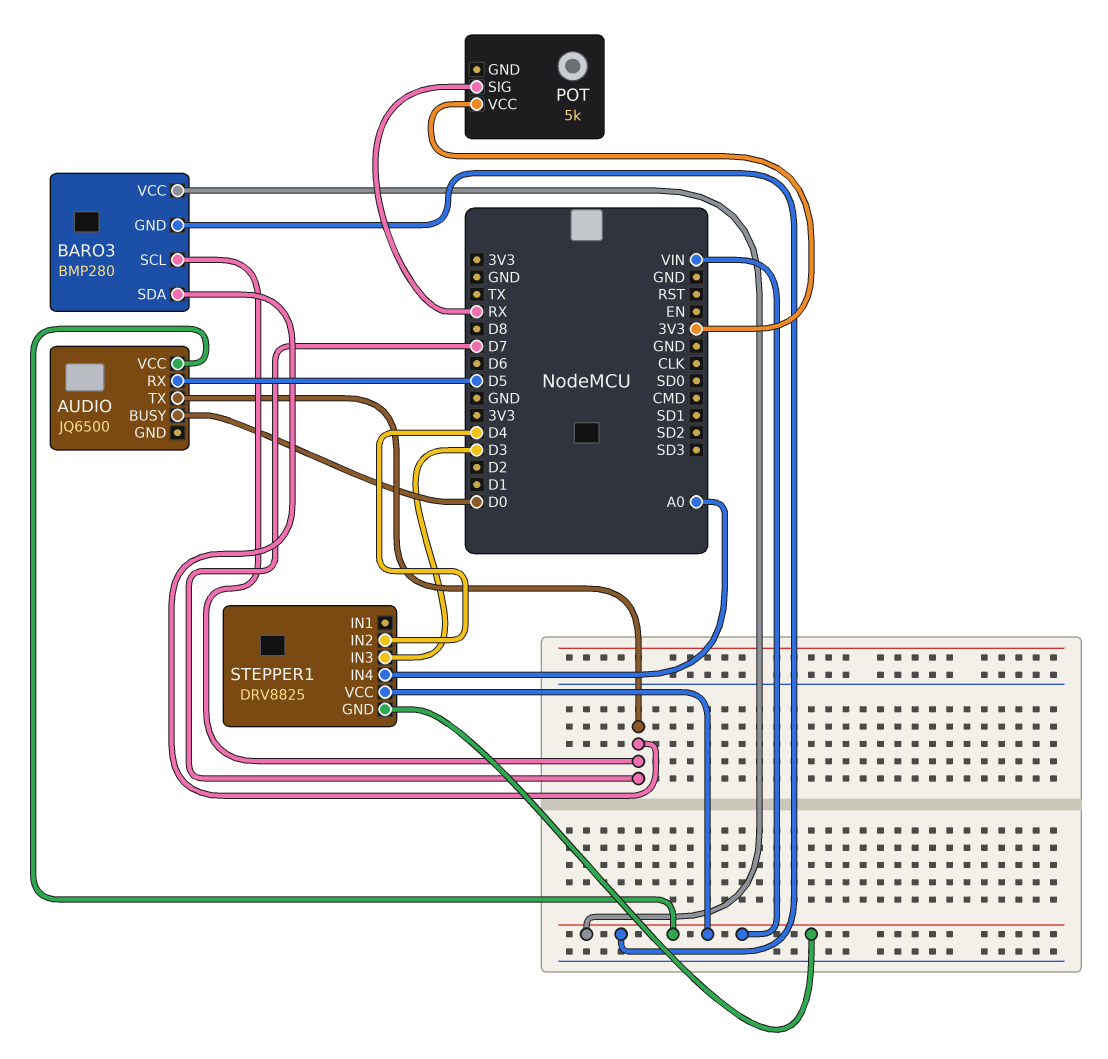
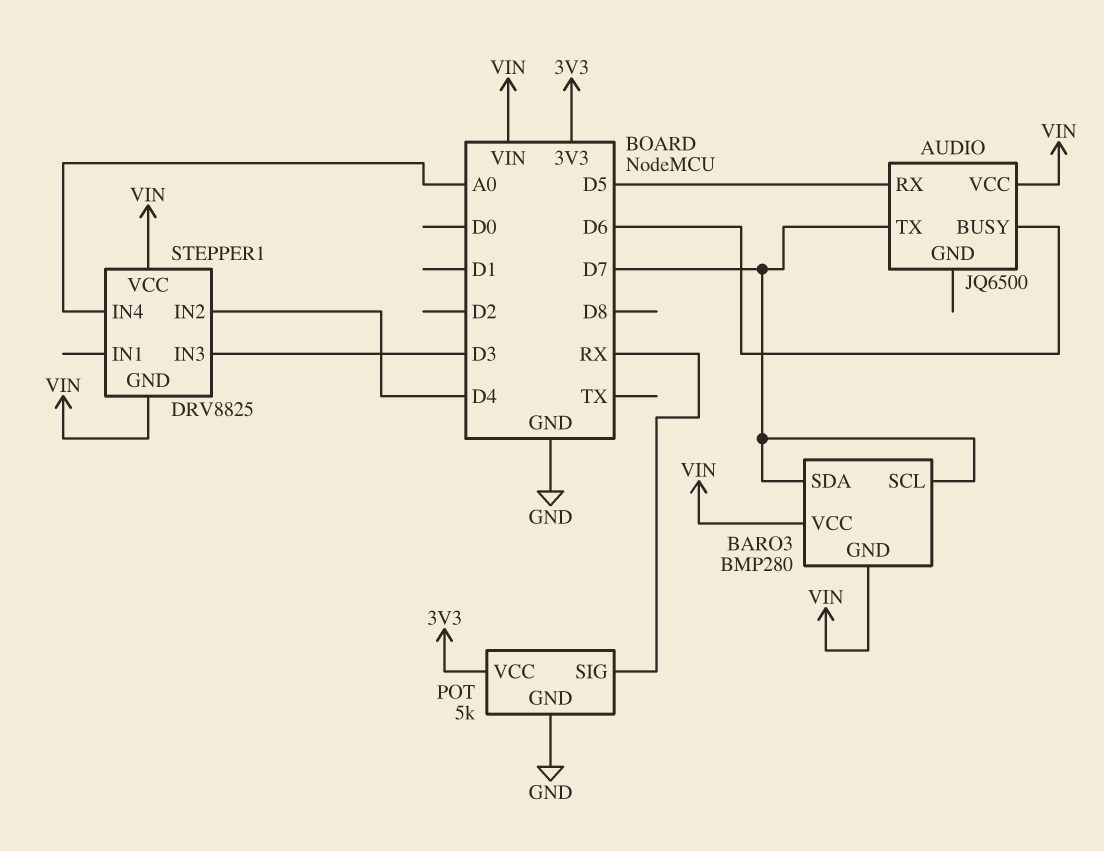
AUDIO pin BUSY: D0 -> D6
POT pin GND: none -> GND

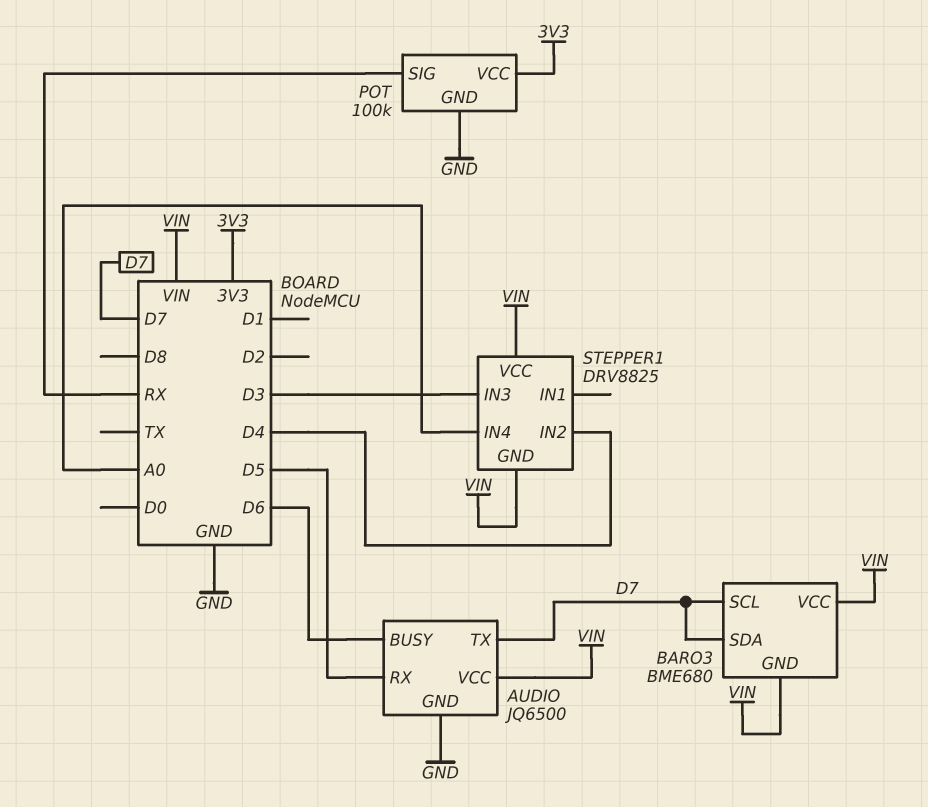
AUDIO pin GND: none -> GND
BARO3: BMP280 -> BME680
POT: 5k -> 100k

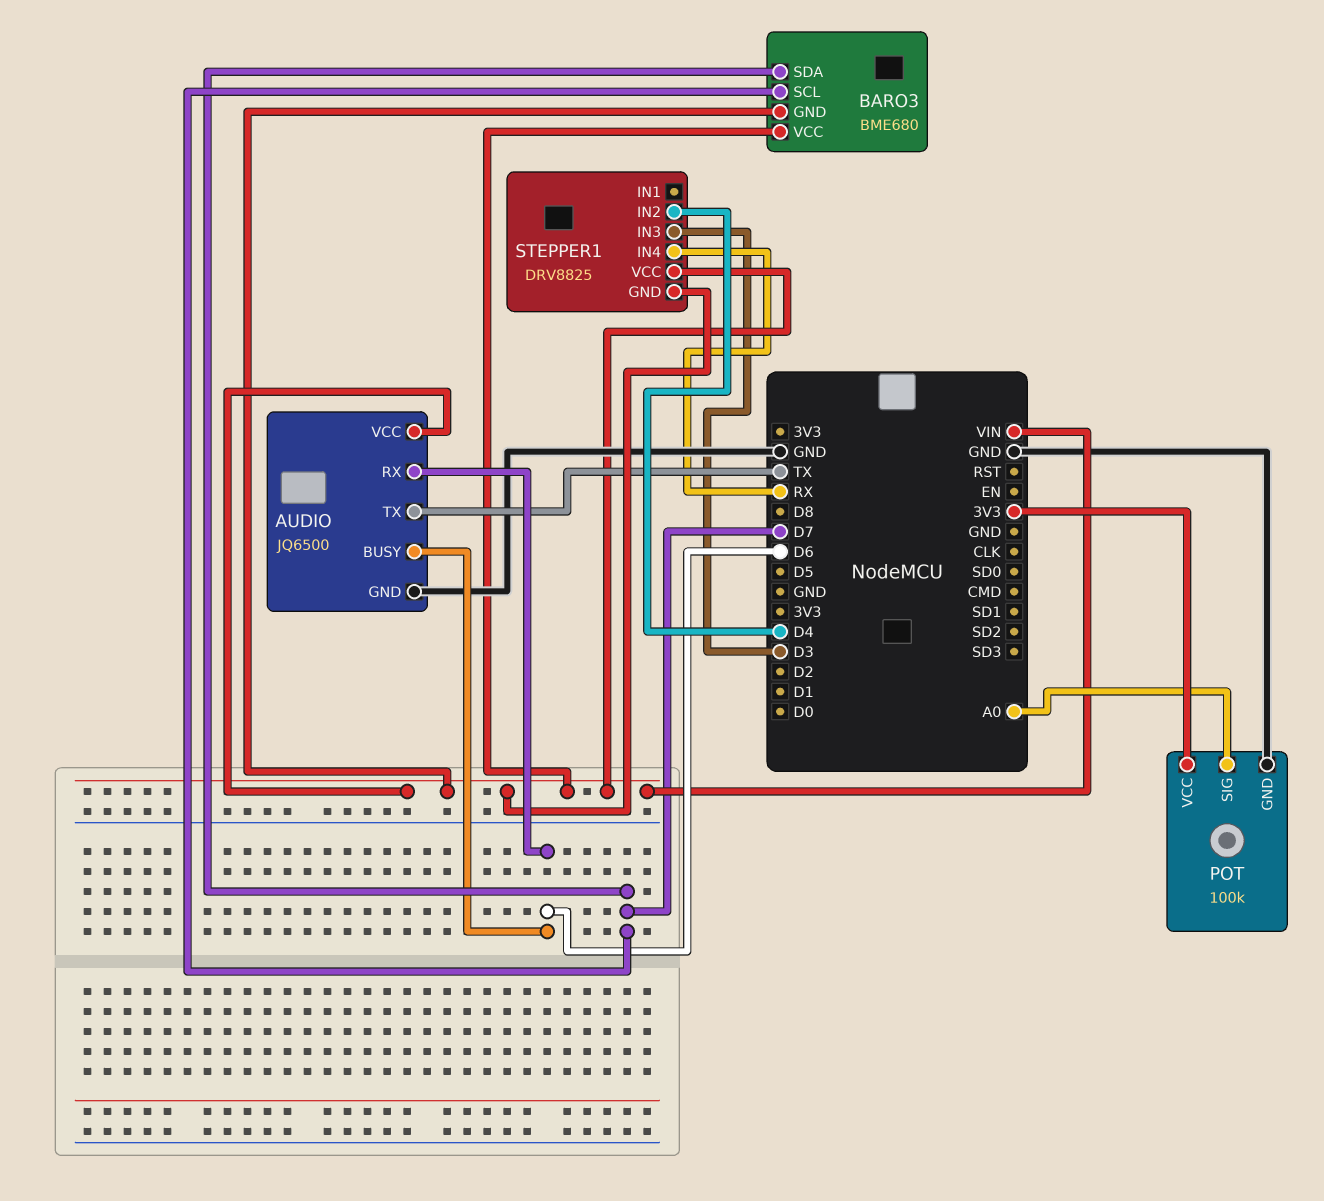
AUDIO pin RX: D5 -> D6
AUDIO pin TX: D7 -> TX
POT pin SIG: RX -> A0
STEPPER1 pin IN4: A0 -> RX

